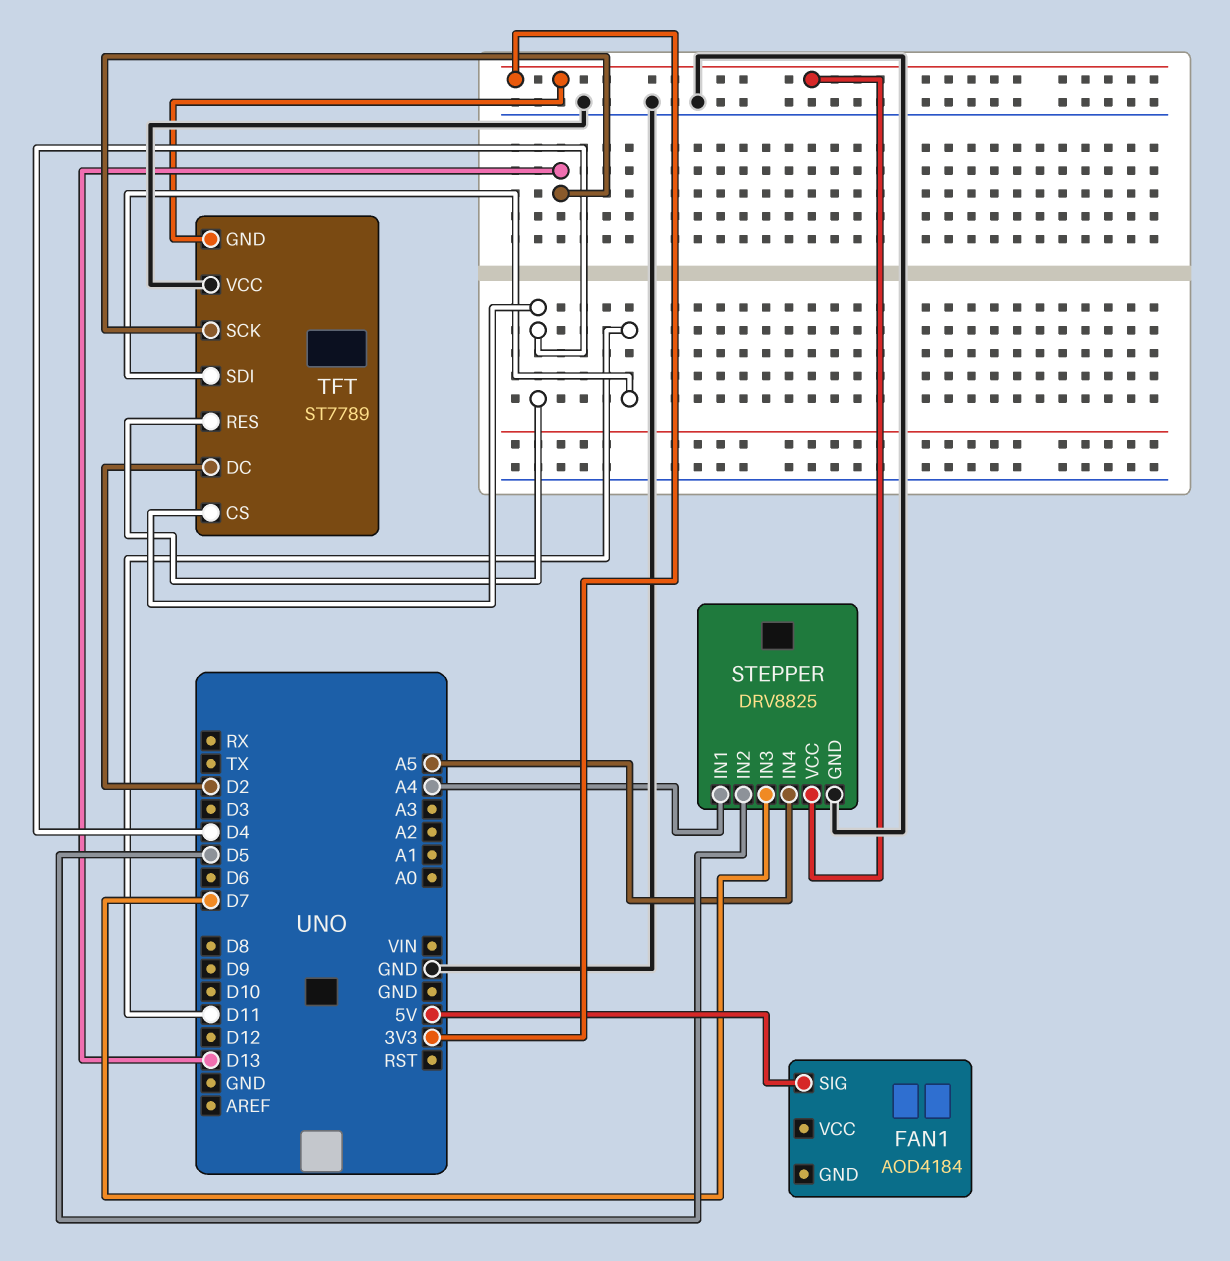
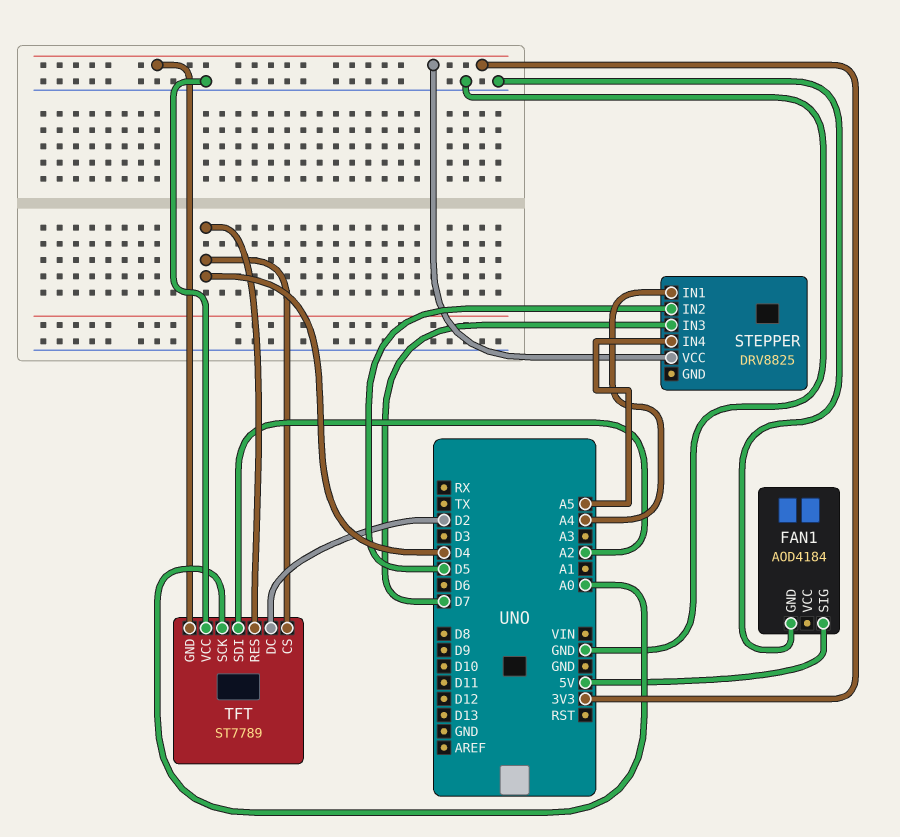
FAN1 pin GND: none -> GND
STEPPER pin GND: GND -> none
TFT pin SCK: D13 -> A0
TFT pin SDI: D11 -> A2

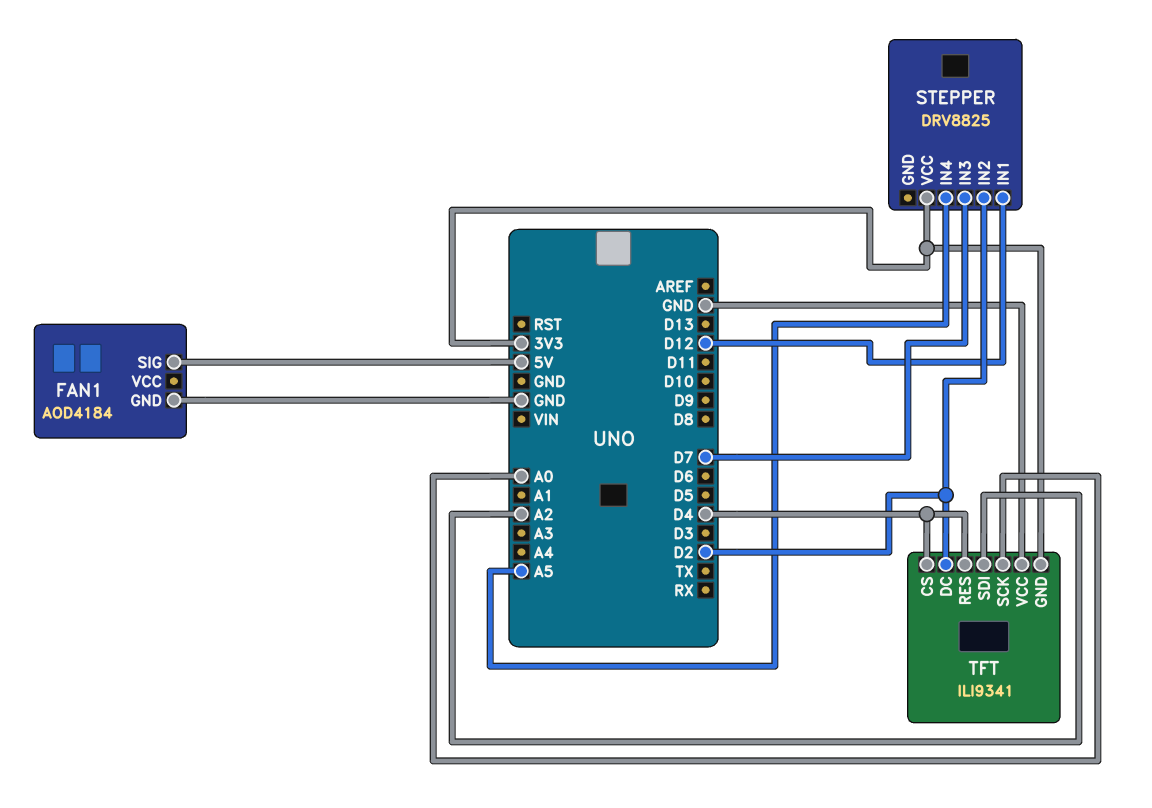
STEPPER pin IN1: A4 -> D12
STEPPER pin IN2: D5 -> D2
TFT: ST7789 -> ILI9341

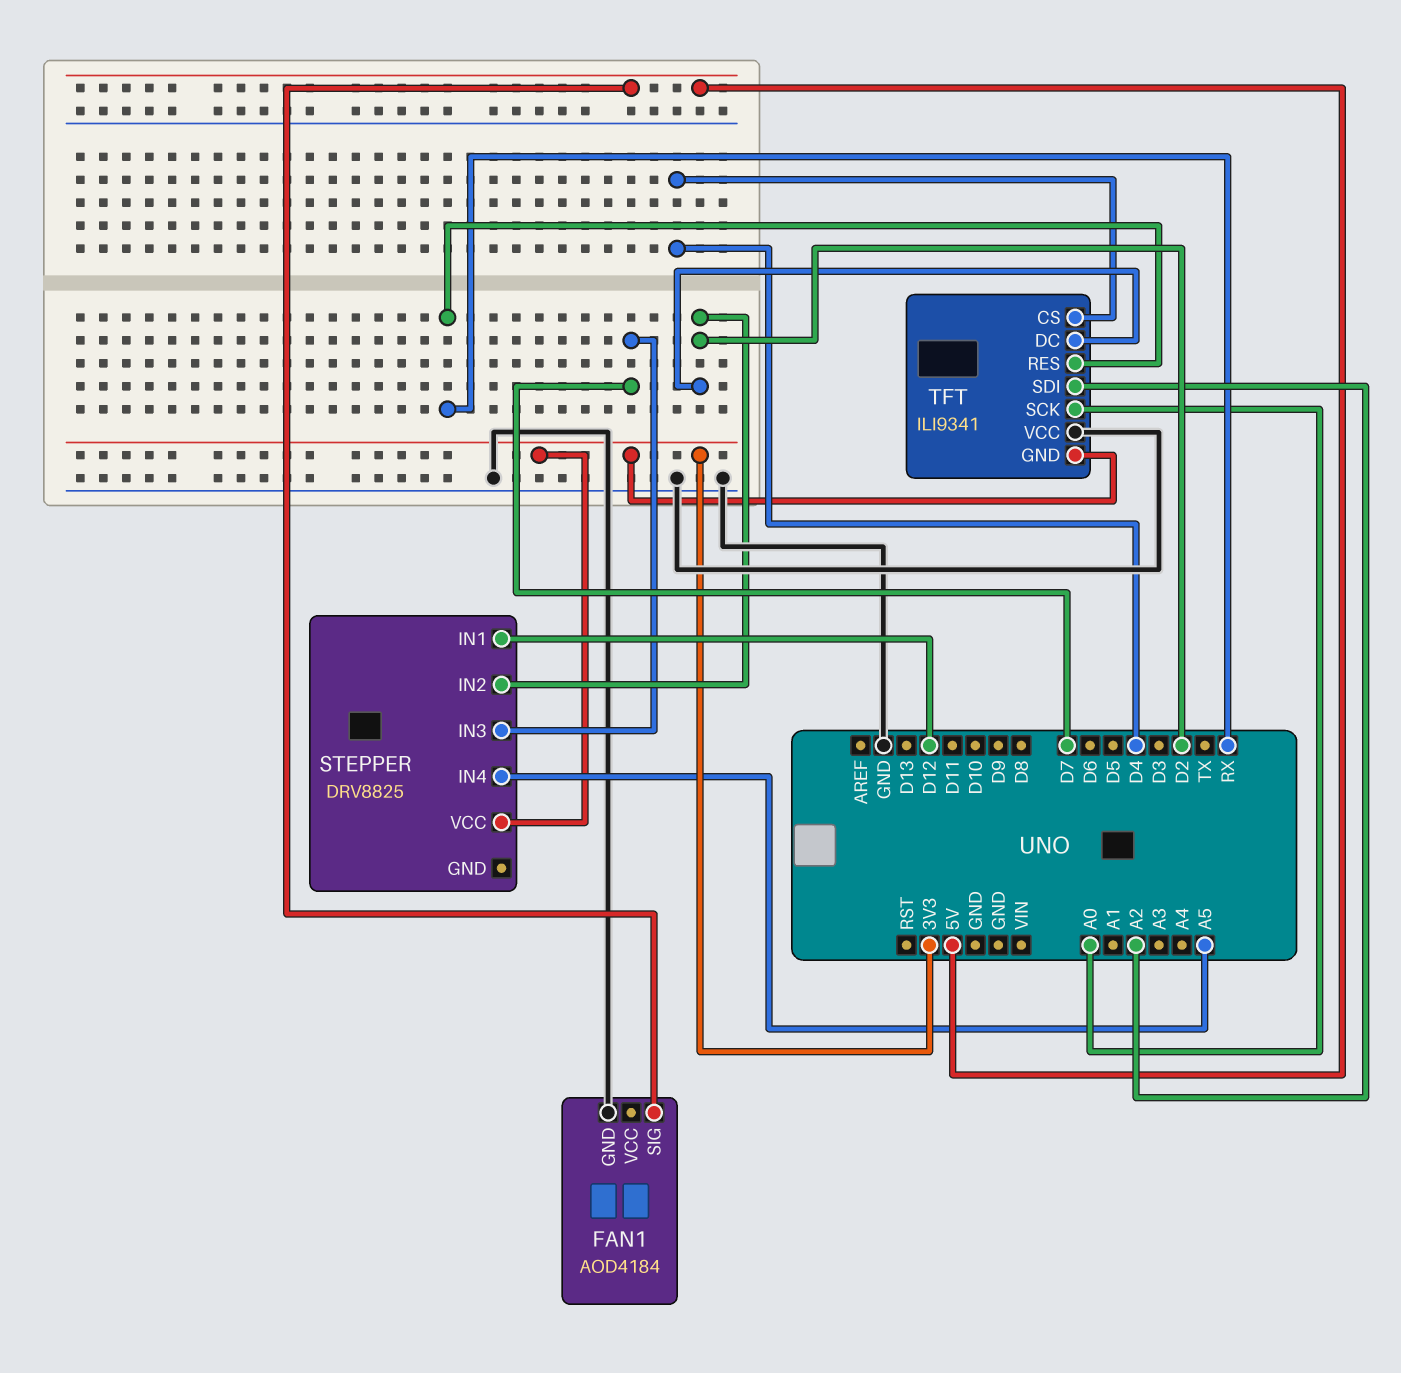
TFT pin RES: D4 -> RX

